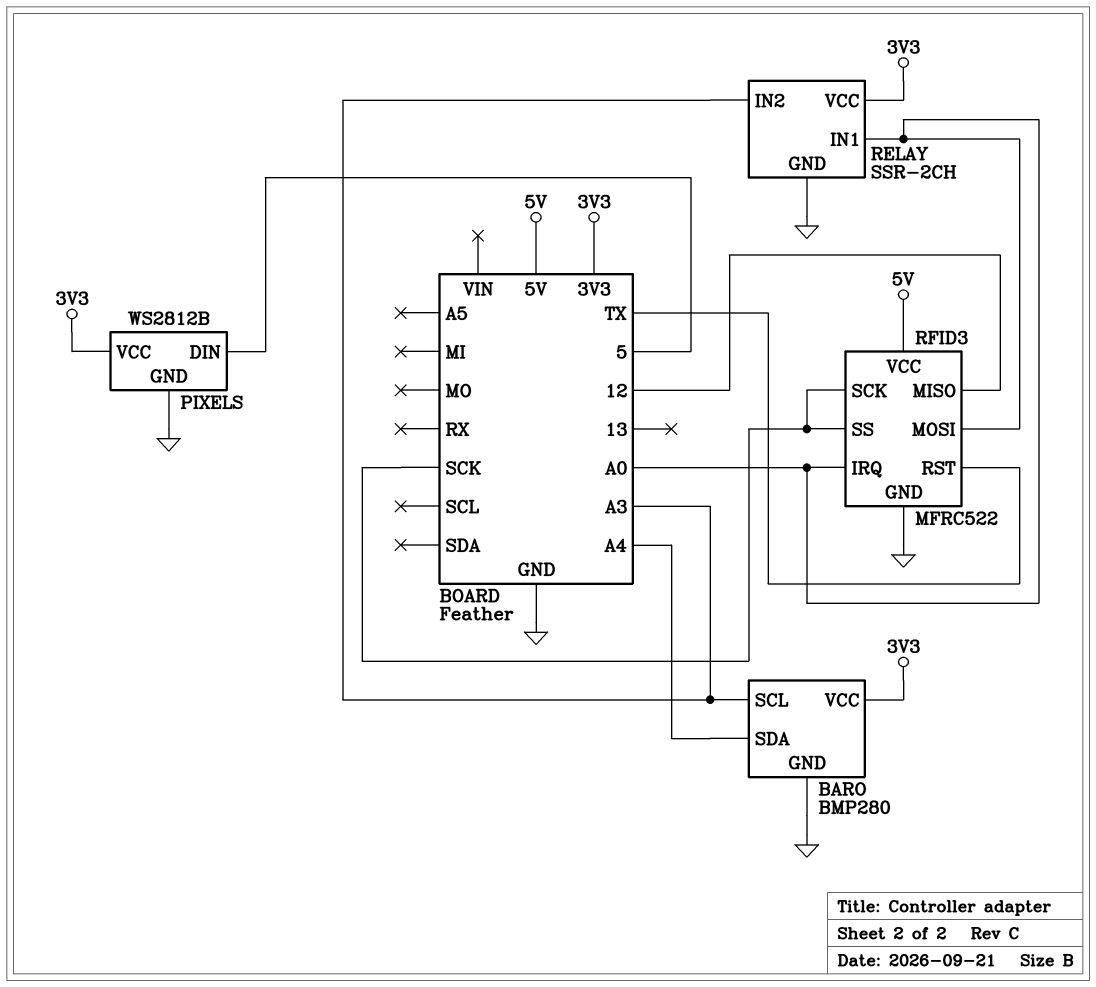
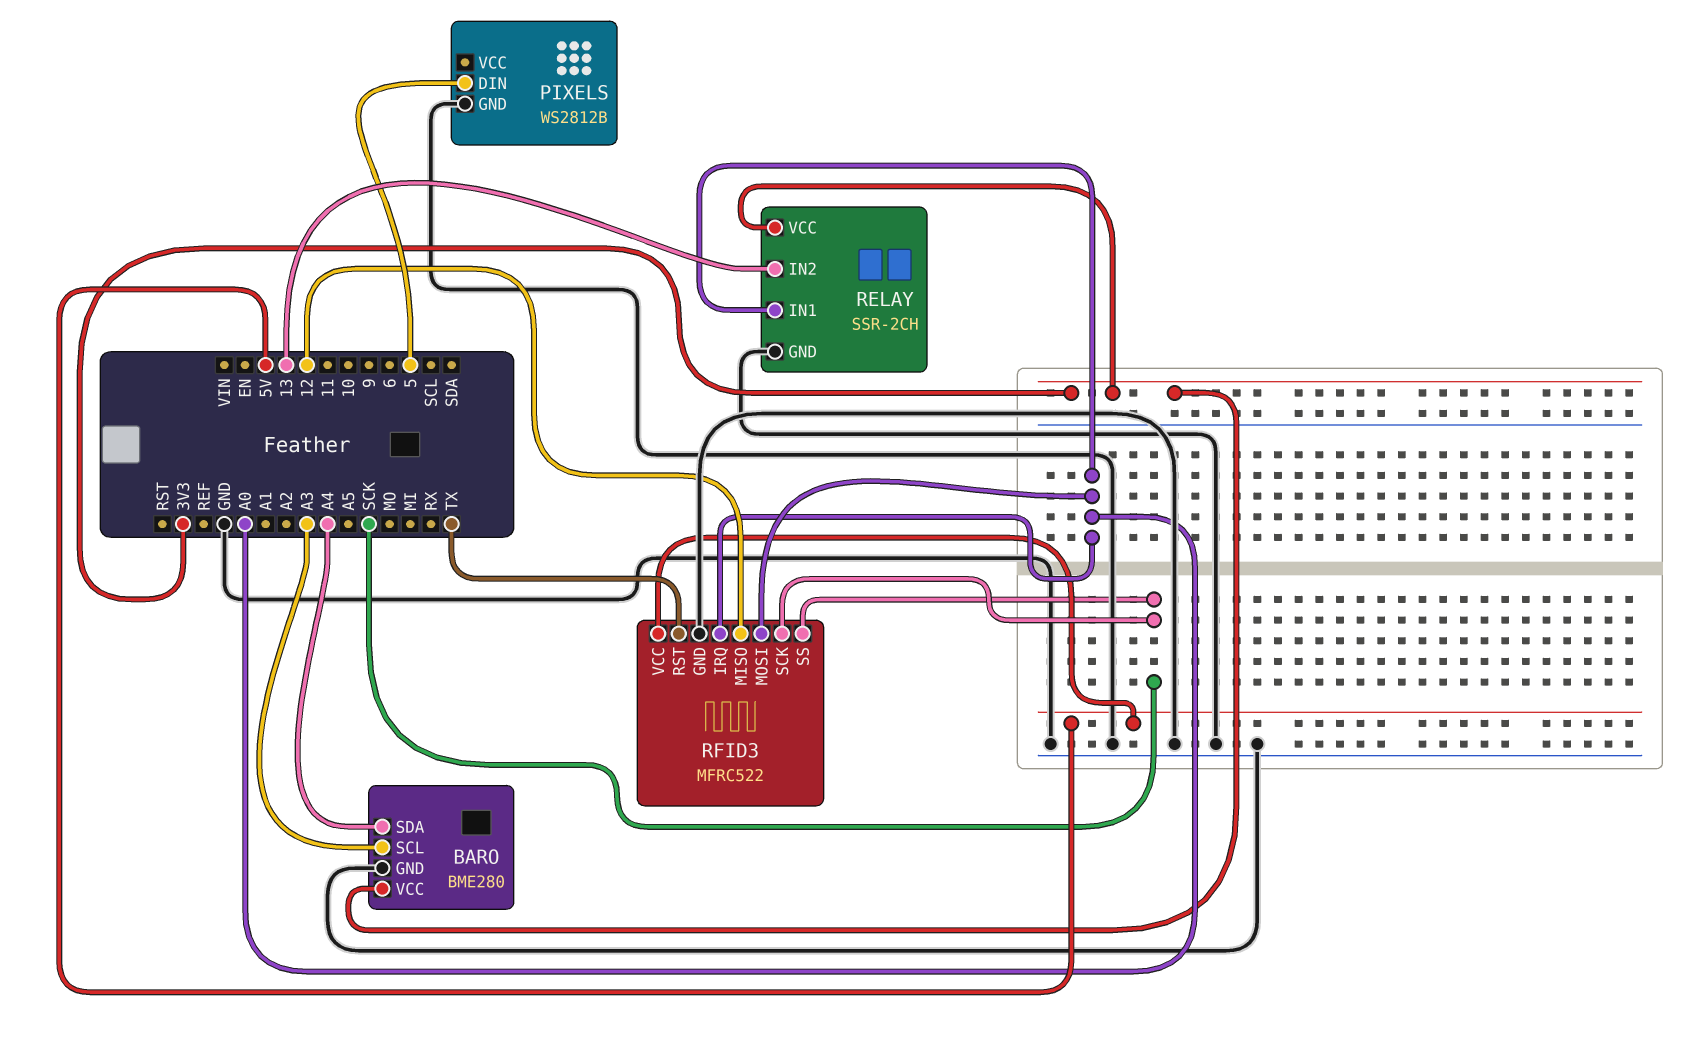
BARO: BMP280 -> BME280
PIXELS pin VCC: 3V3 -> none
RELAY pin IN2: A3 -> 13

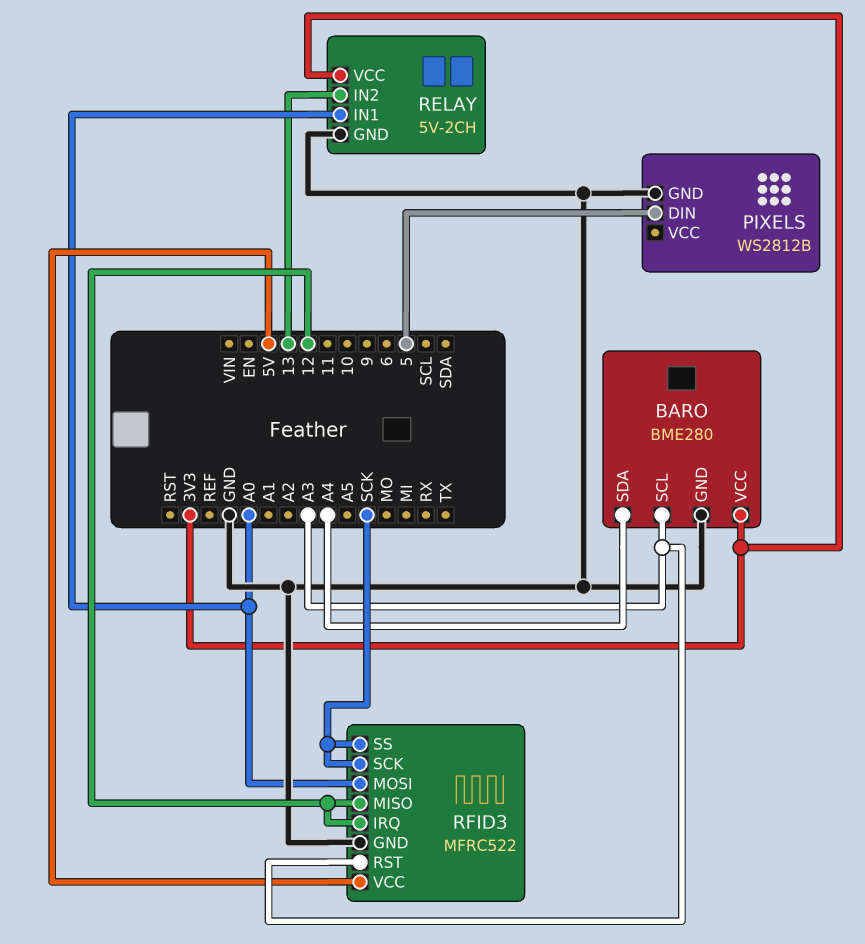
RELAY: SSR-2CH -> 5V-2CH
RFID3 pin IRQ: A0 -> 12
RFID3 pin RST: TX -> A3

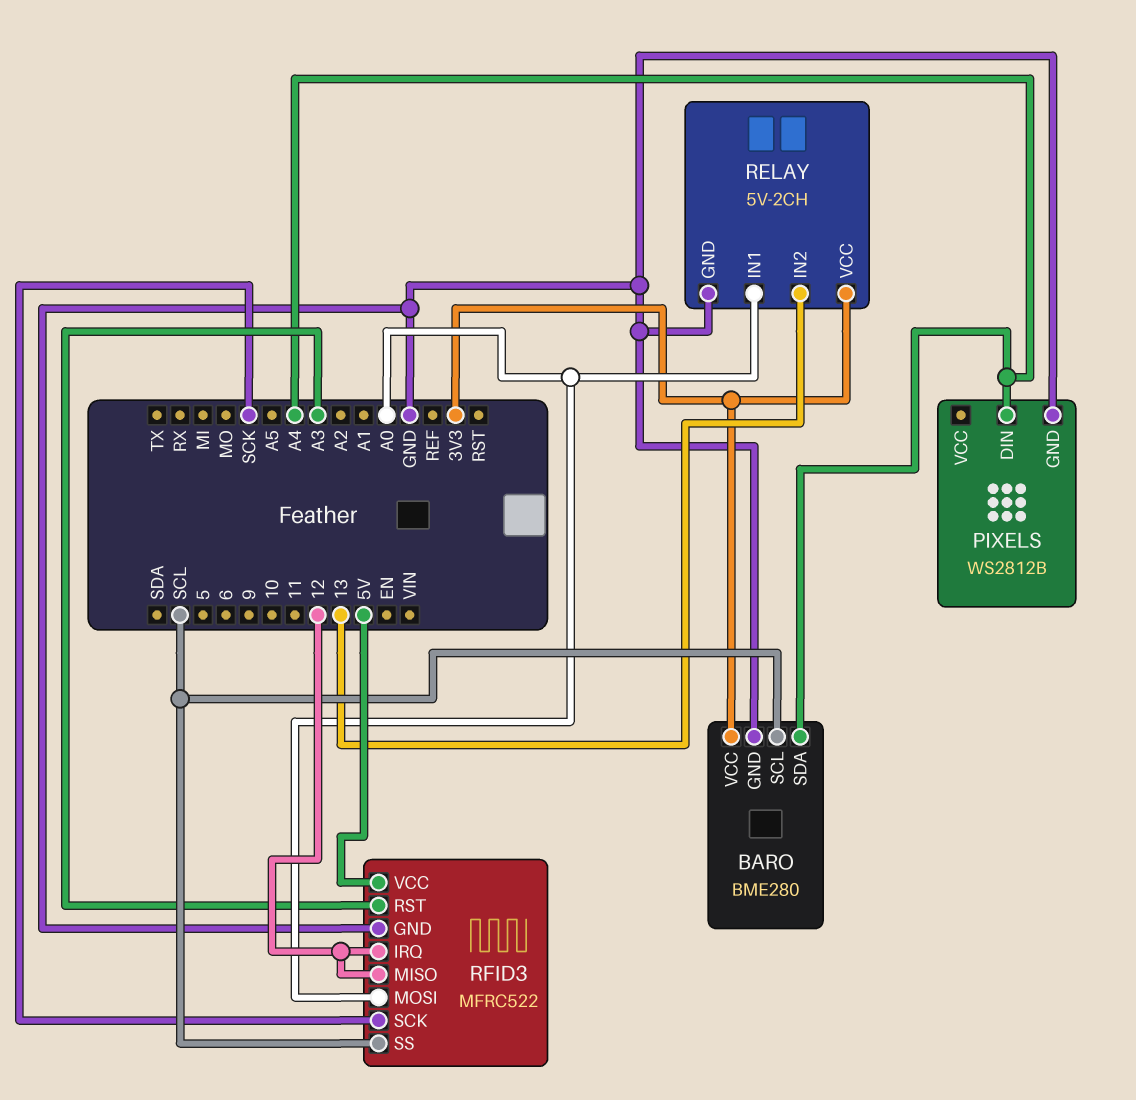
BARO pin SCL: A3 -> SCL
PIXELS pin DIN: 5 -> A4
RFID3 pin SS: SCK -> SCL

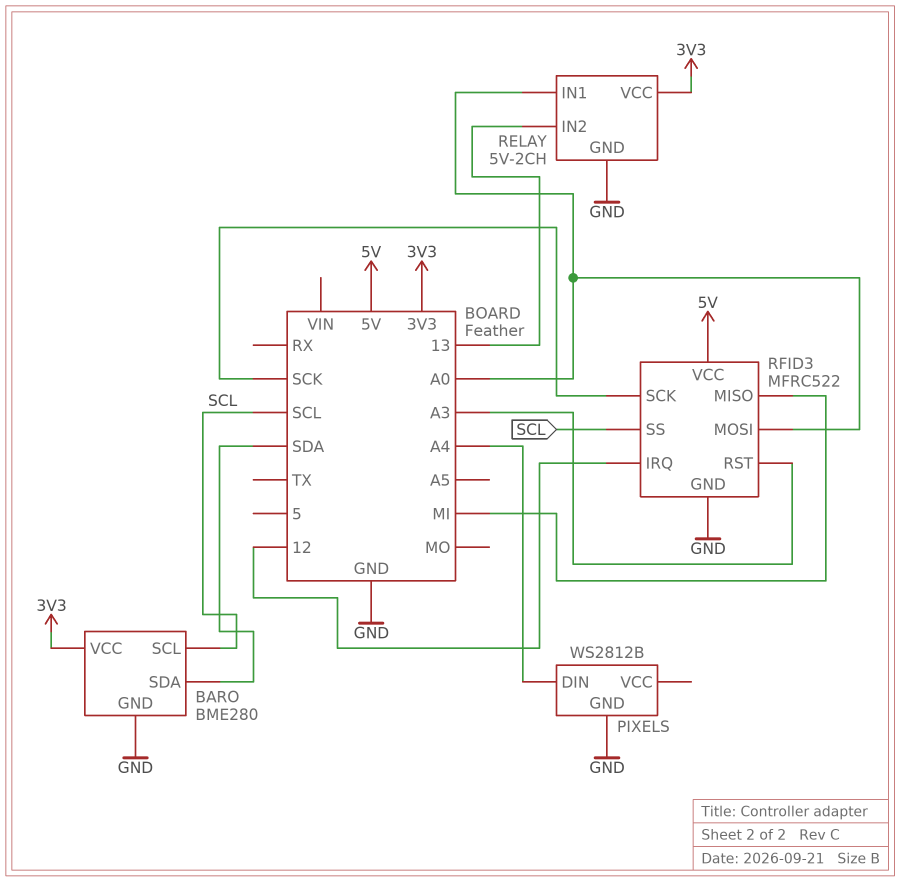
BARO pin SDA: A4 -> SDA
RFID3 pin MISO: 12 -> MI

